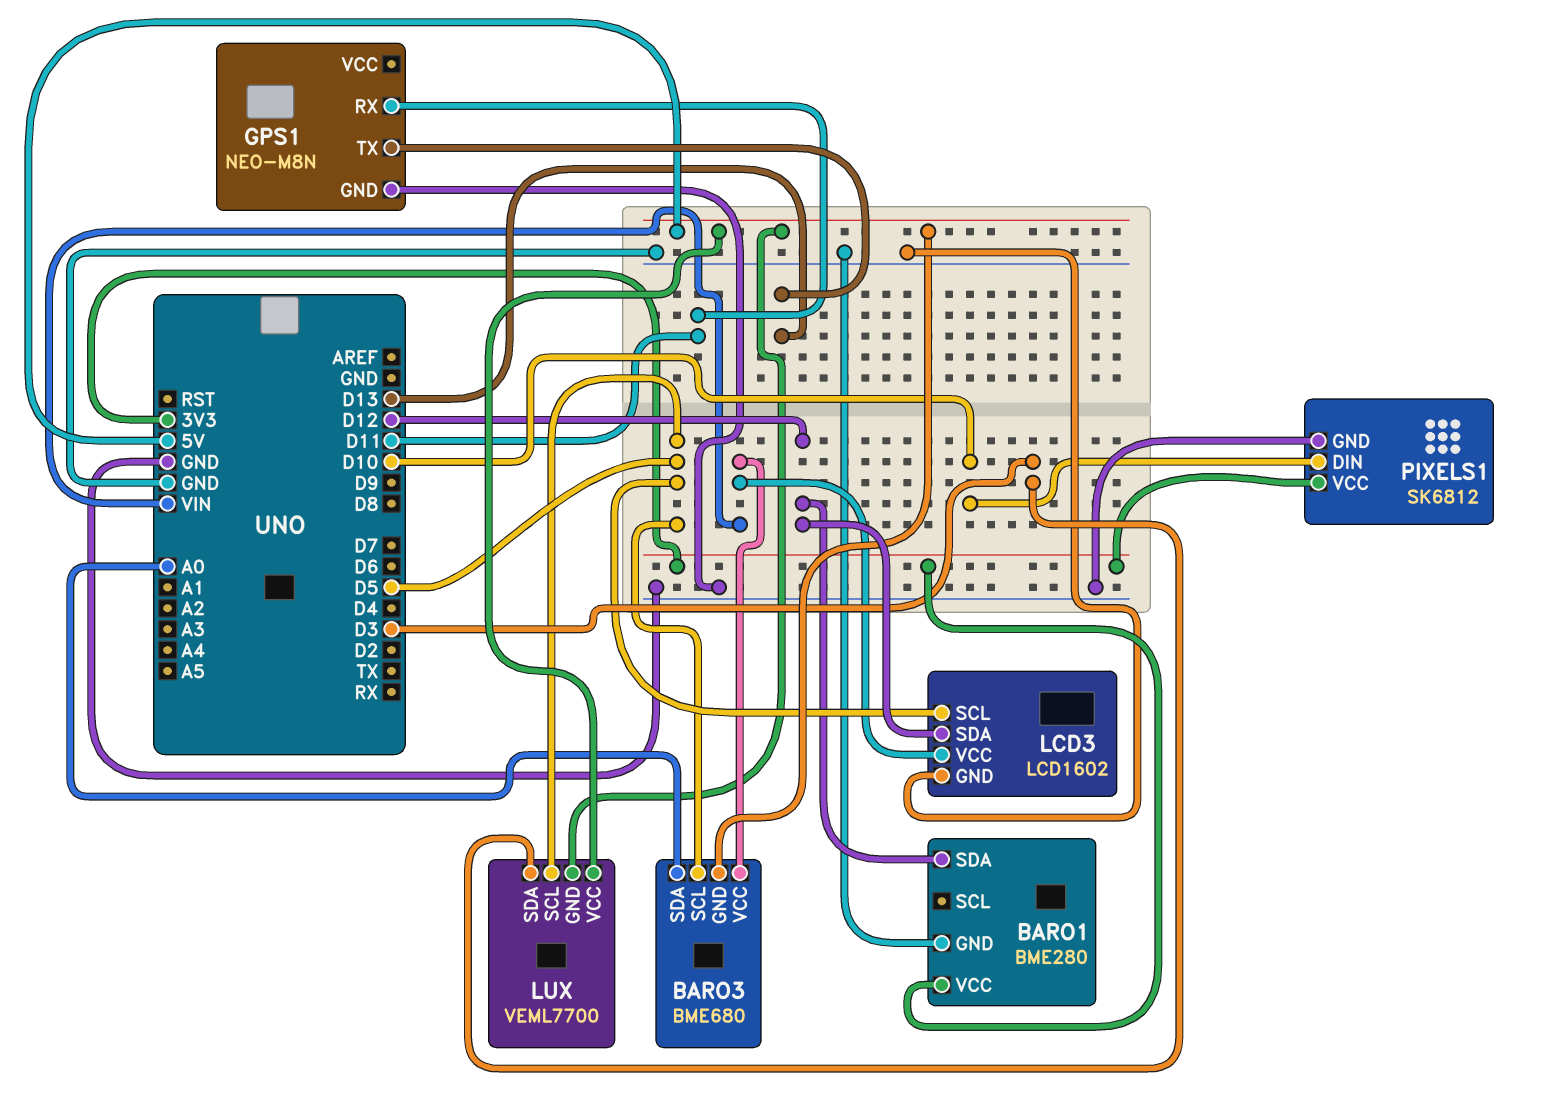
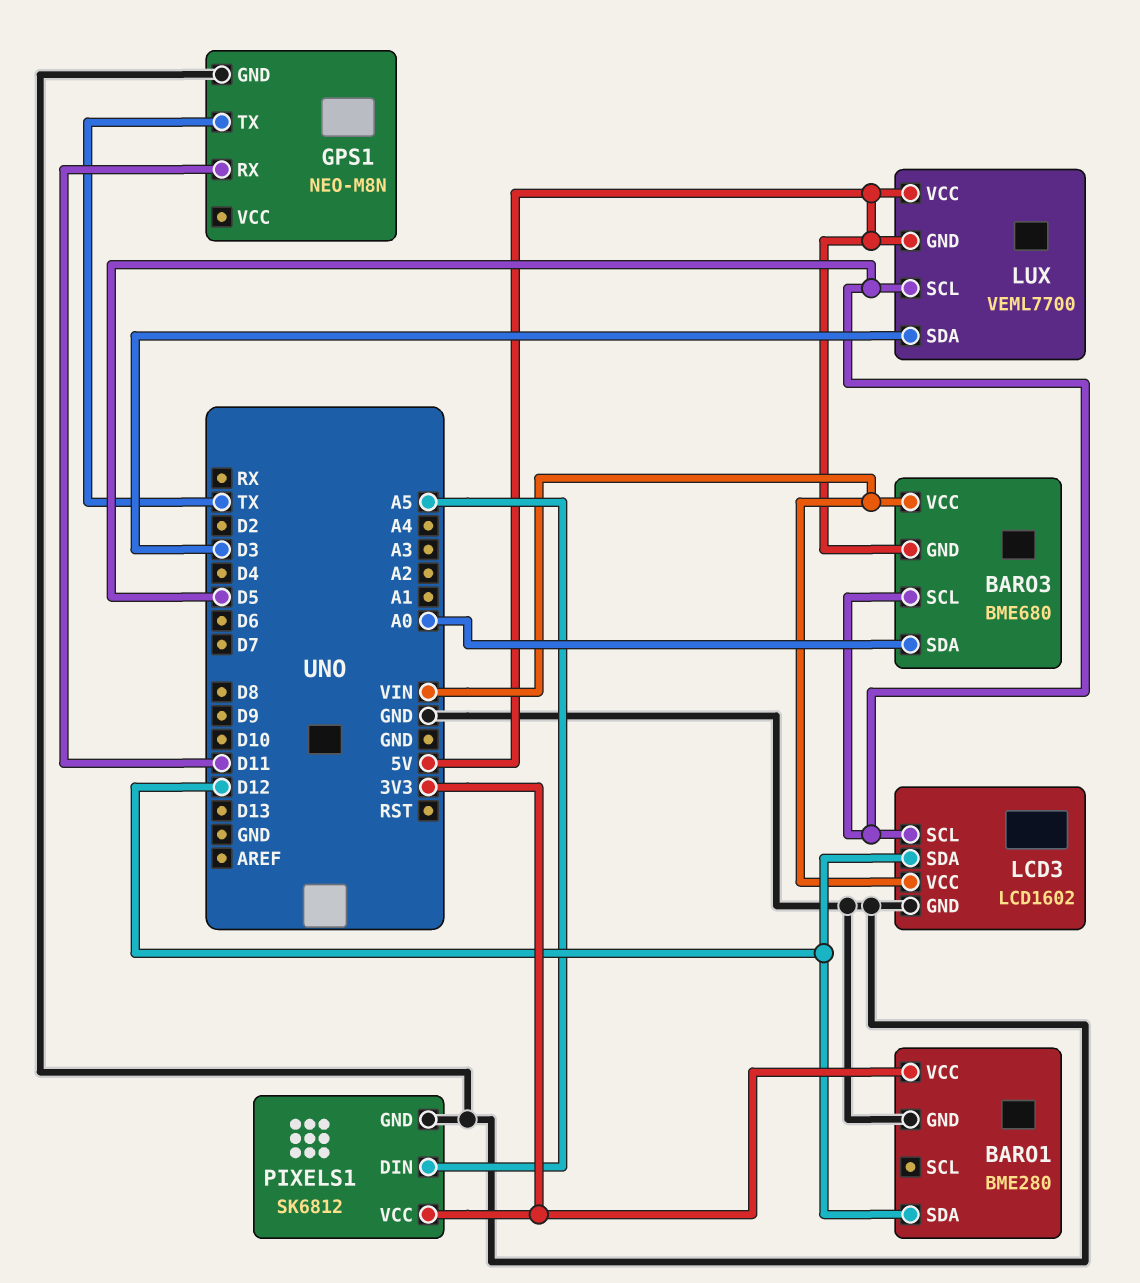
GPS1 pin TX: D13 -> TX
PIXELS1 pin DIN: D10 -> A5

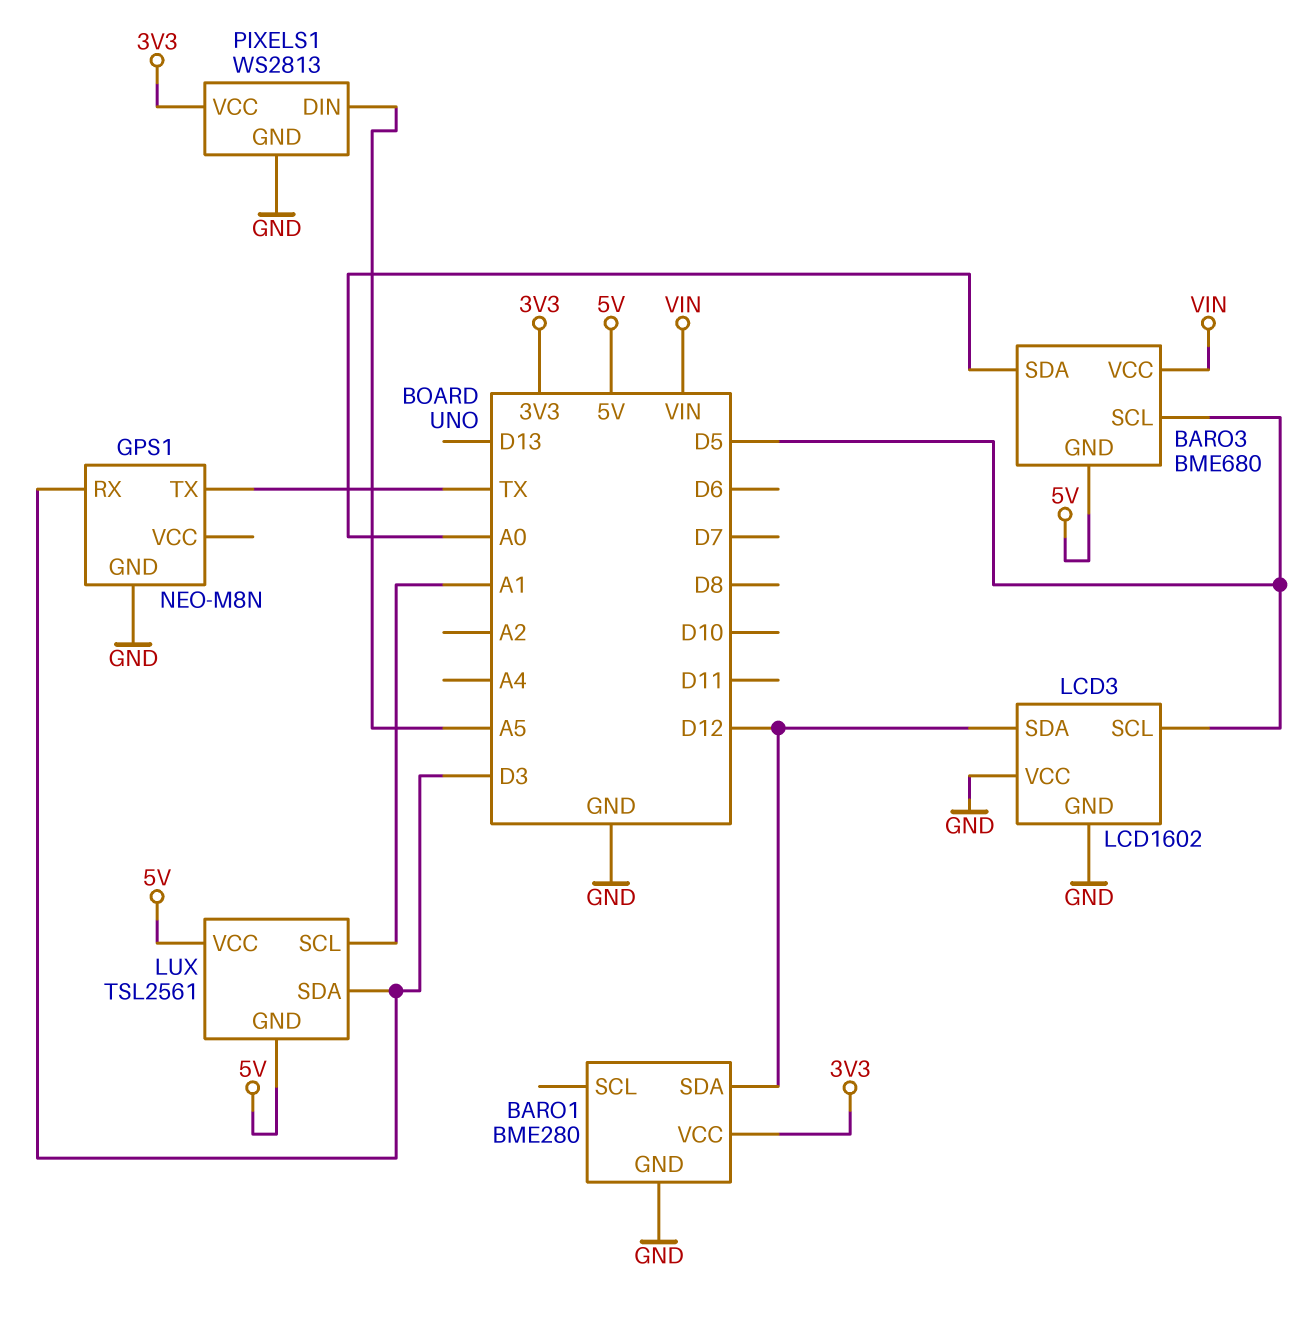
GPS1 pin RX: D11 -> D3
LCD3 pin VCC: VIN -> GND
LUX: VEML7700 -> TSL2561
LUX pin SCL: D5 -> A1
PIXELS1: SK6812 -> WS2813

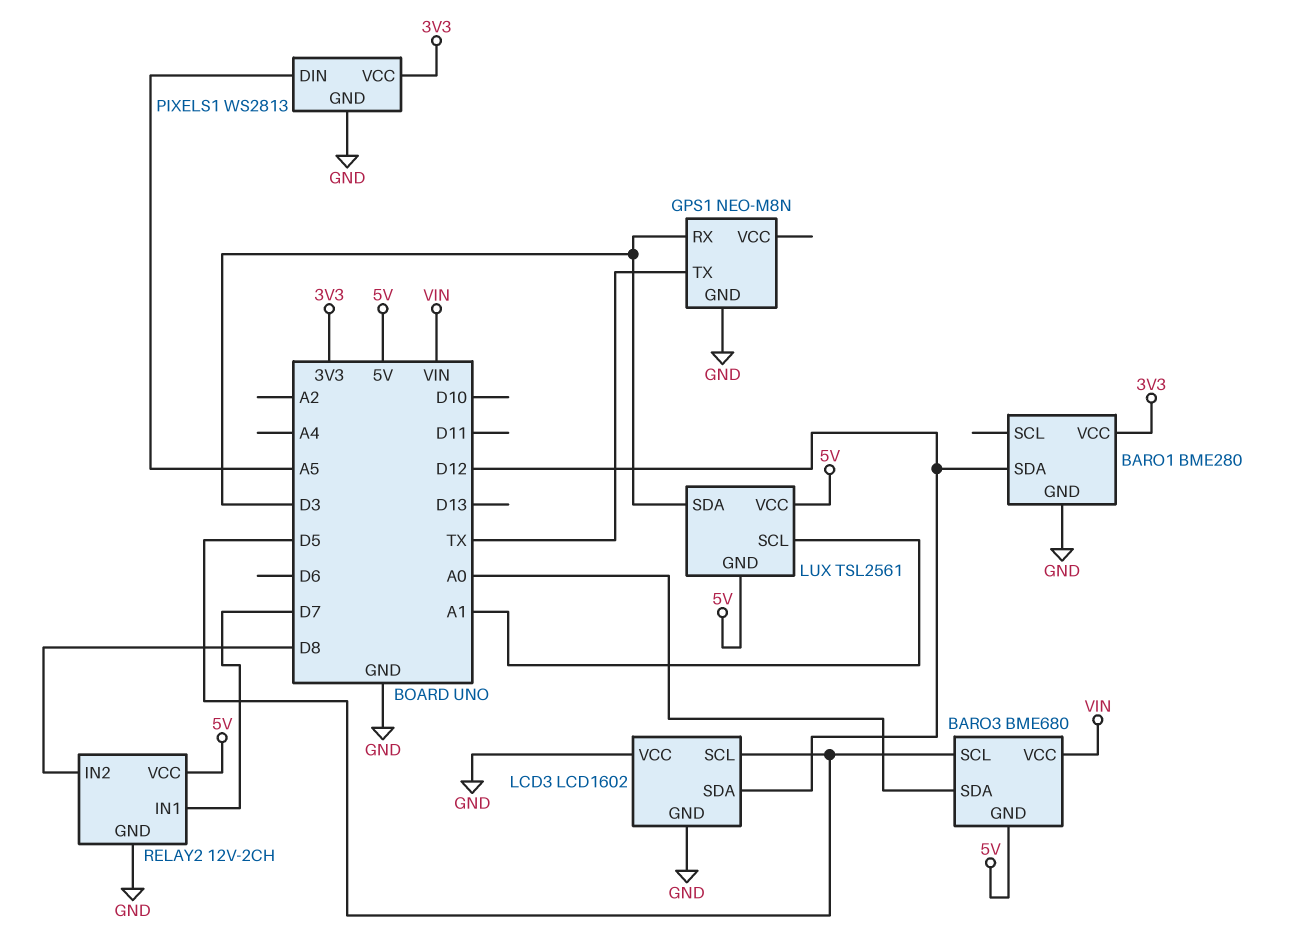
RELAY2: none -> 12V-2CH
RELAY2 pin GND: none -> GND
RELAY2 pin IN1: none -> D7
RELAY2 pin IN2: none -> D8
RELAY2 pin VCC: none -> 5V

